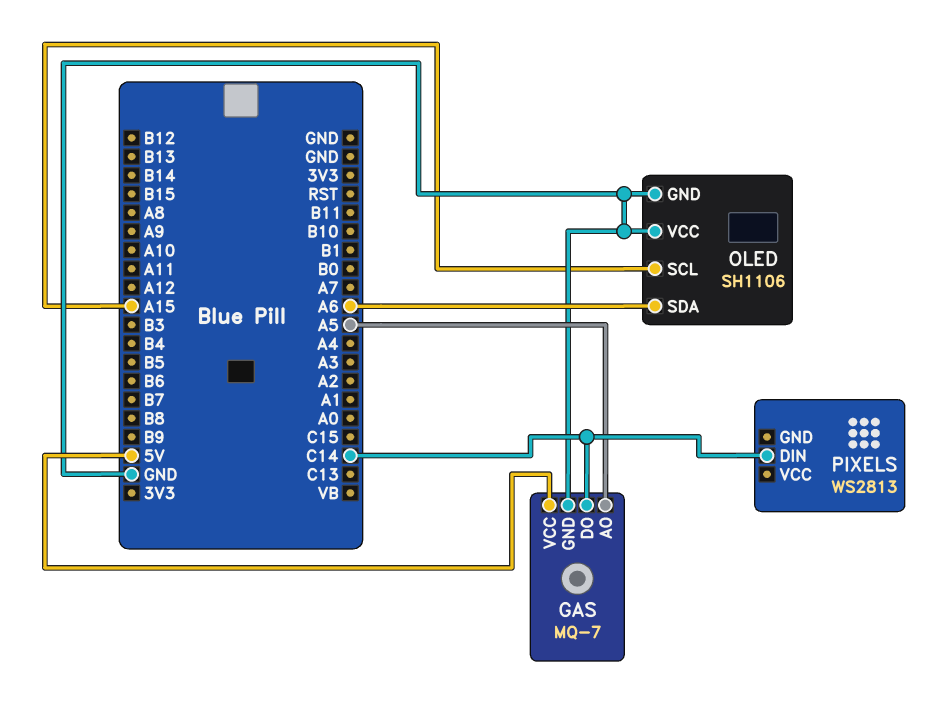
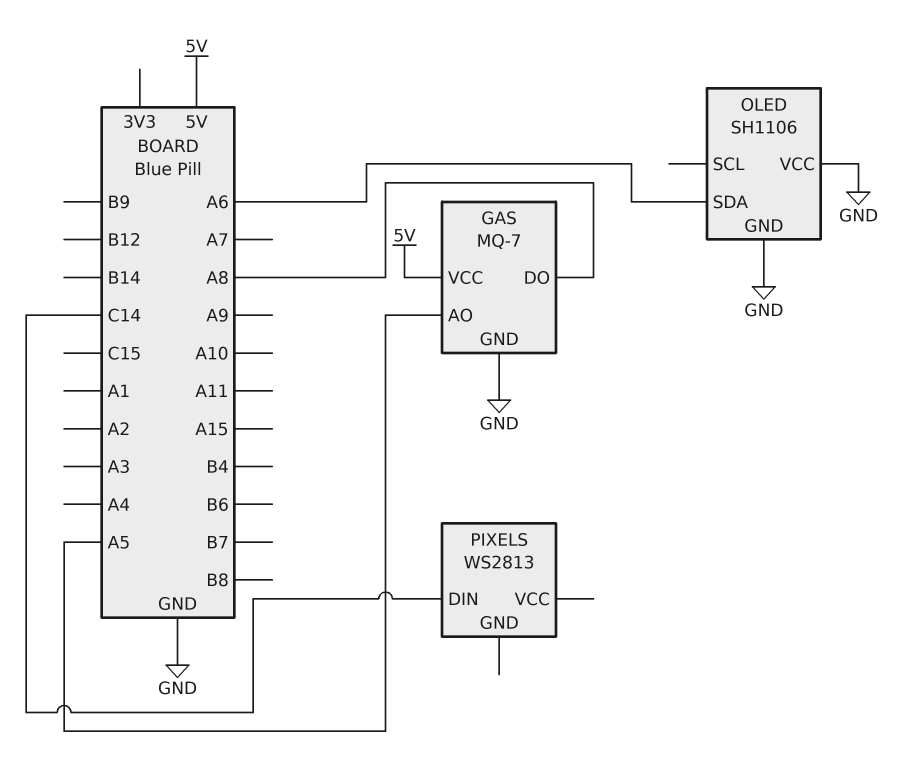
GAS pin DO: C14 -> A8
OLED pin SCL: A15 -> none

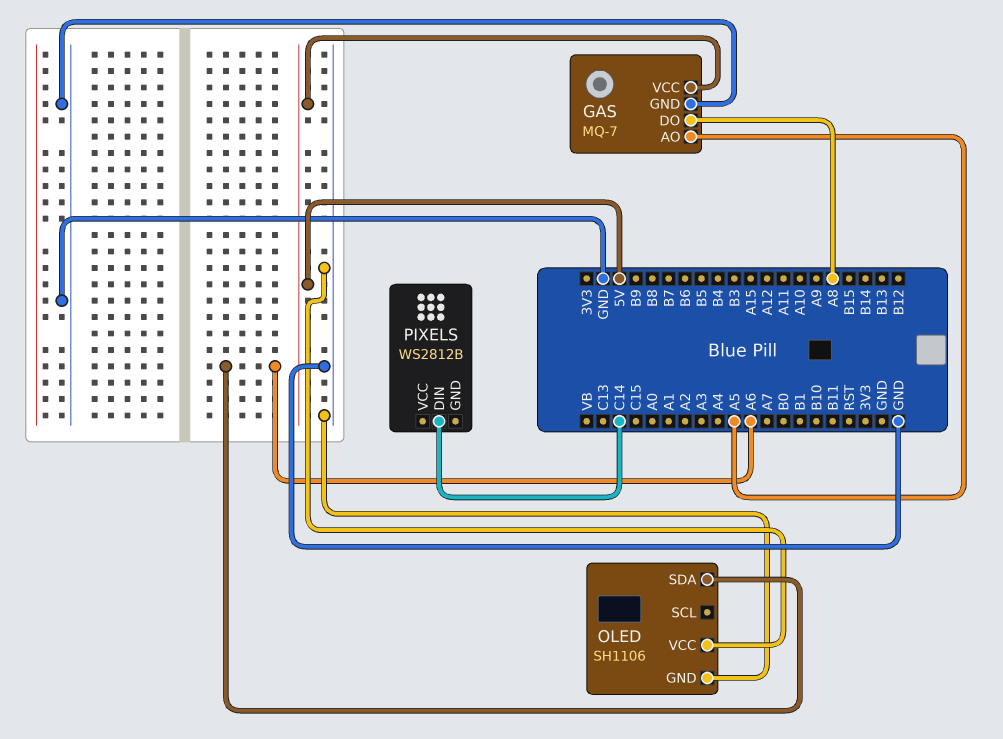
PIXELS: WS2813 -> WS2812B

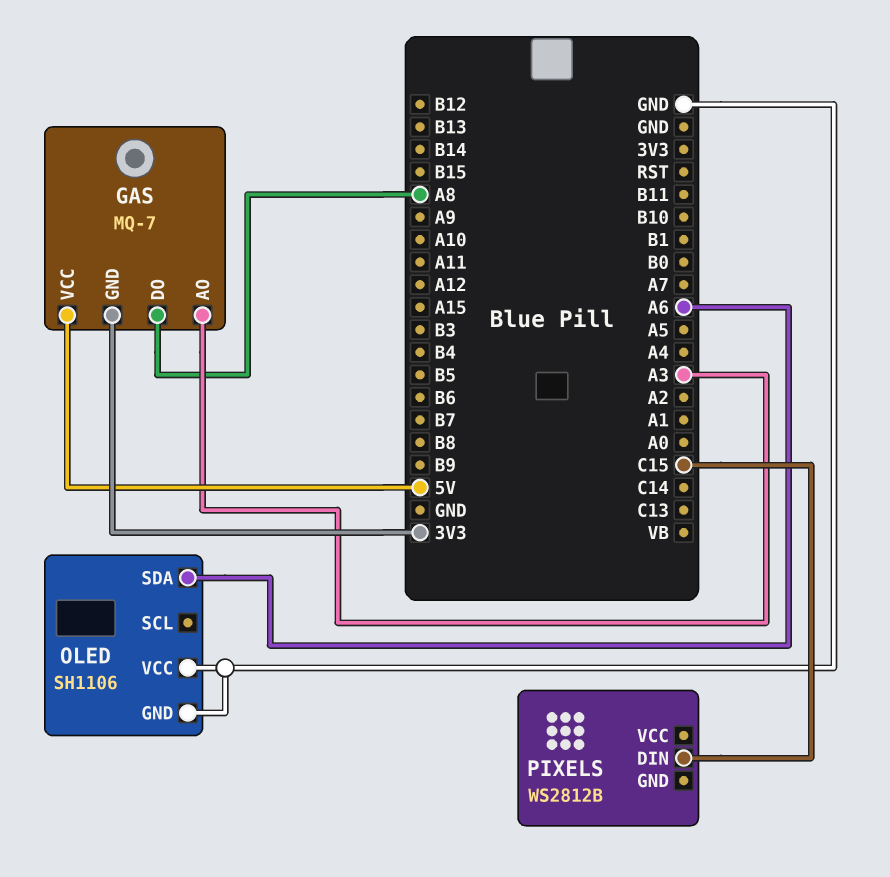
GAS pin AO: A5 -> A3
GAS pin GND: GND -> 3V3
PIXELS pin DIN: C14 -> C15

